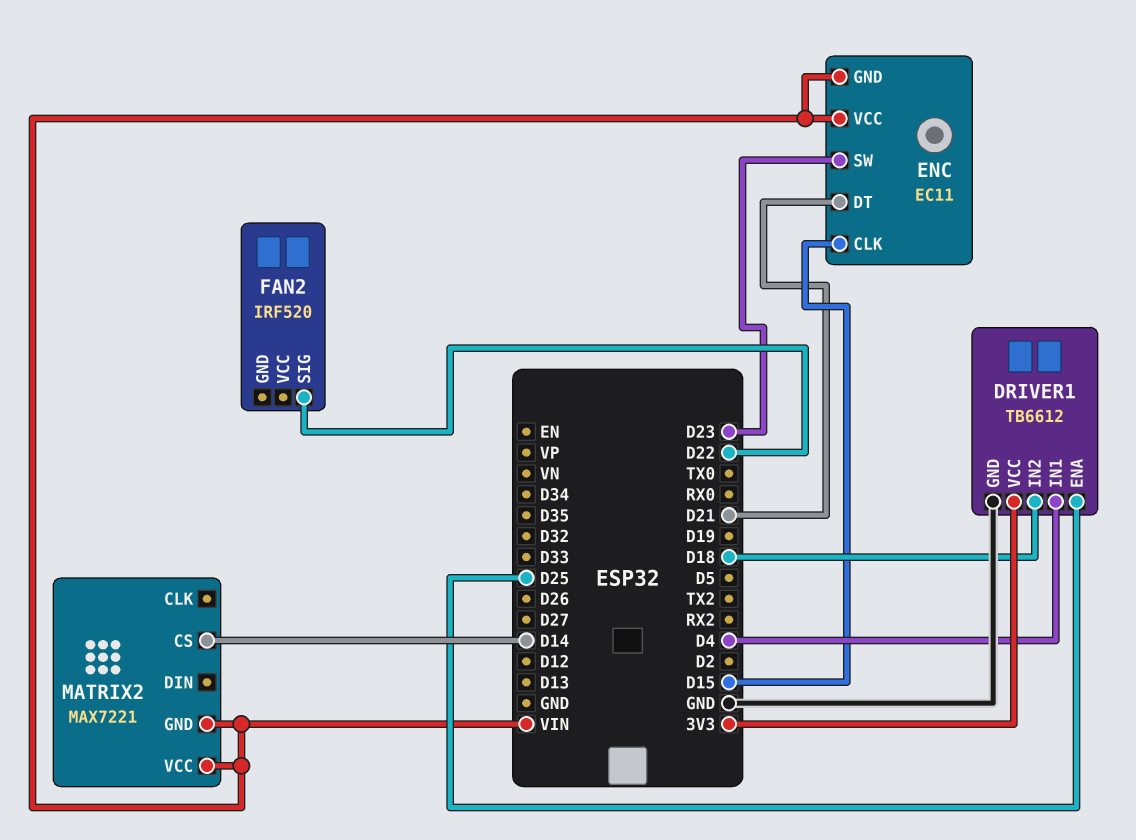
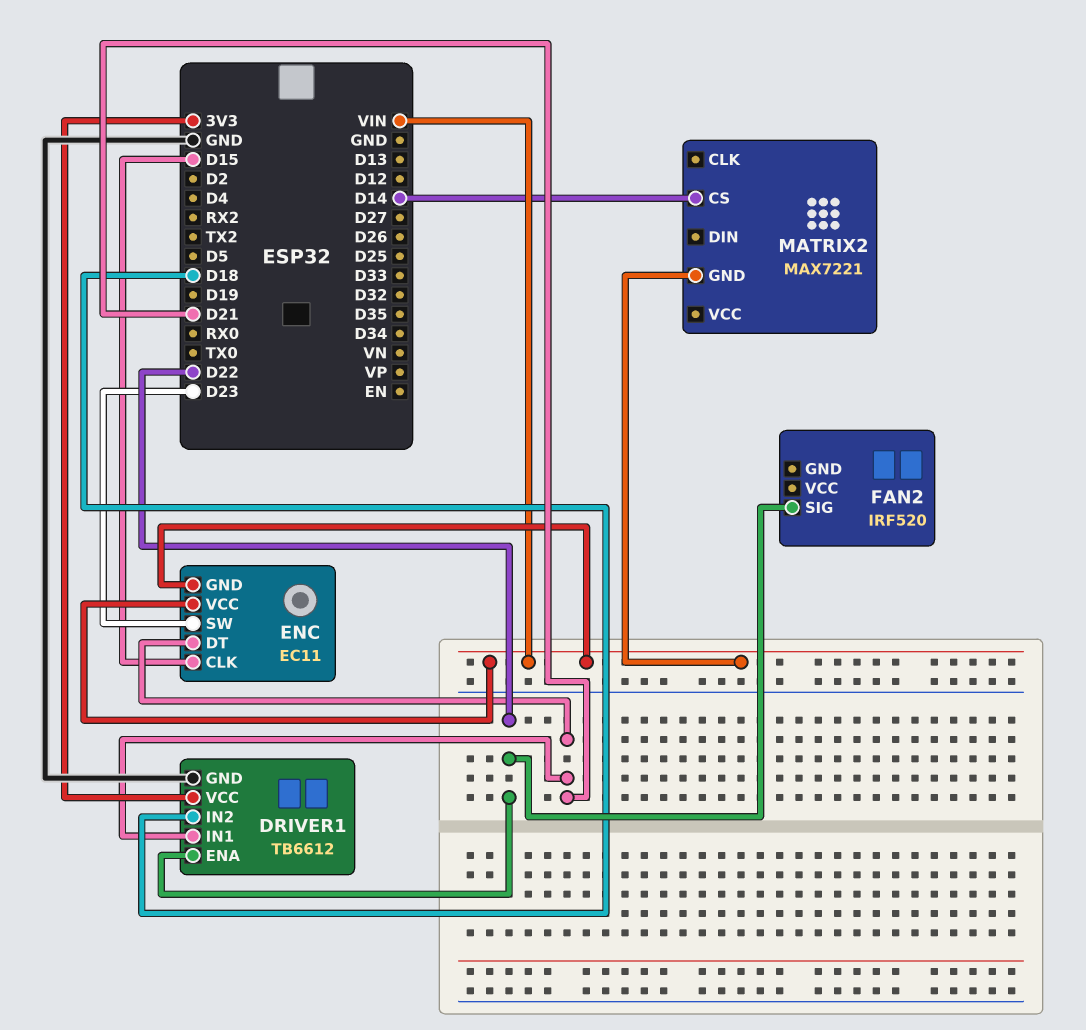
DRIVER1 pin ENA: D25 -> D22
DRIVER1 pin IN1: D4 -> D21
MATRIX2 pin VCC: VIN -> none

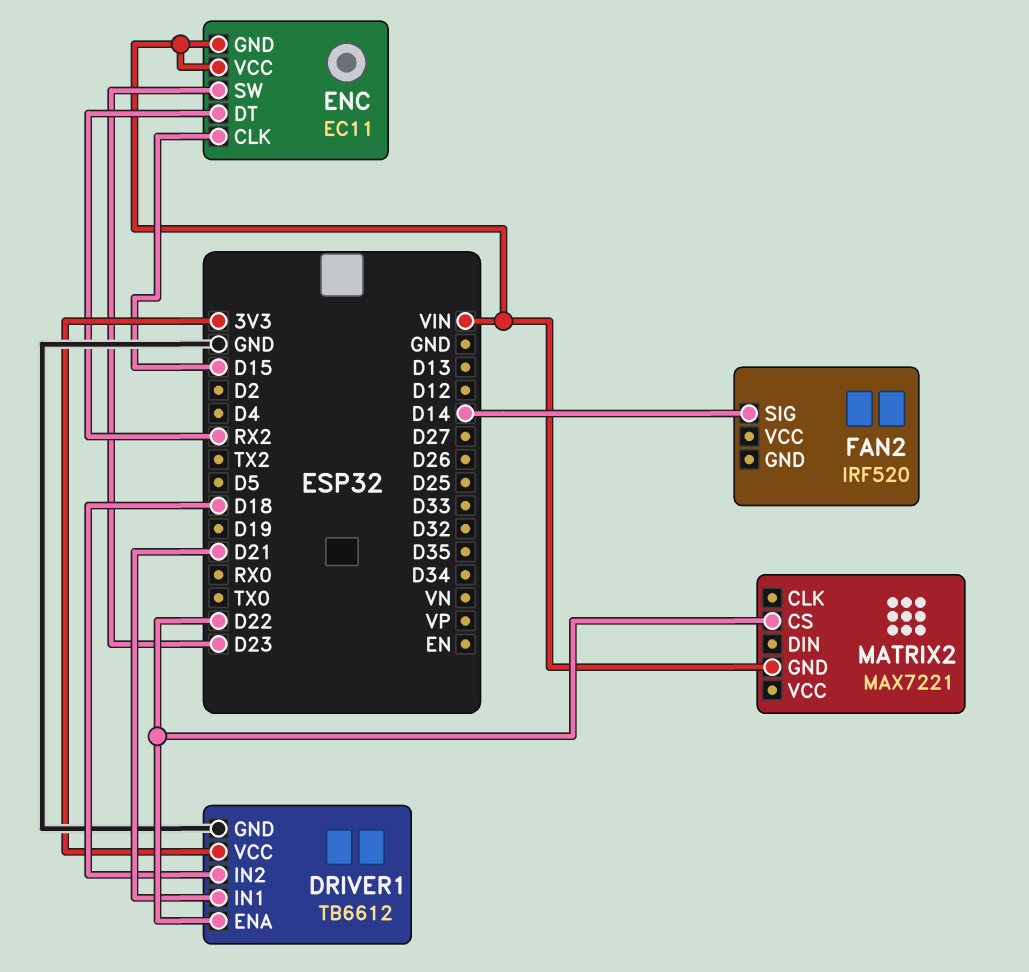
ENC pin DT: D21 -> RX2
FAN2 pin SIG: D22 -> D14
MATRIX2 pin CS: D14 -> D22

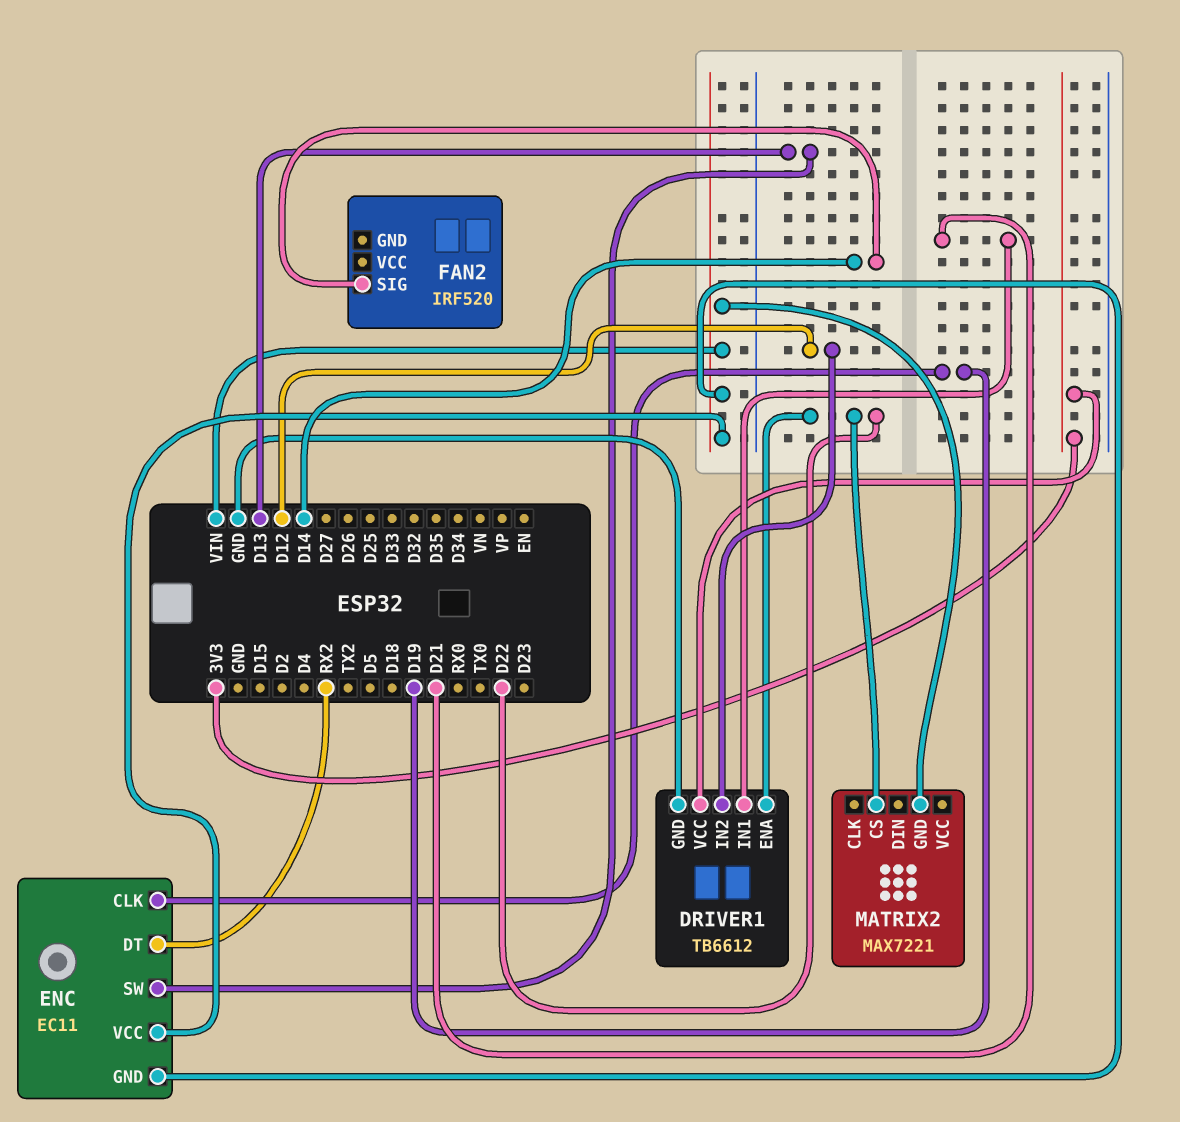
DRIVER1 pin IN2: D18 -> D12
ENC pin CLK: D15 -> D19
ENC pin SW: D23 -> D13

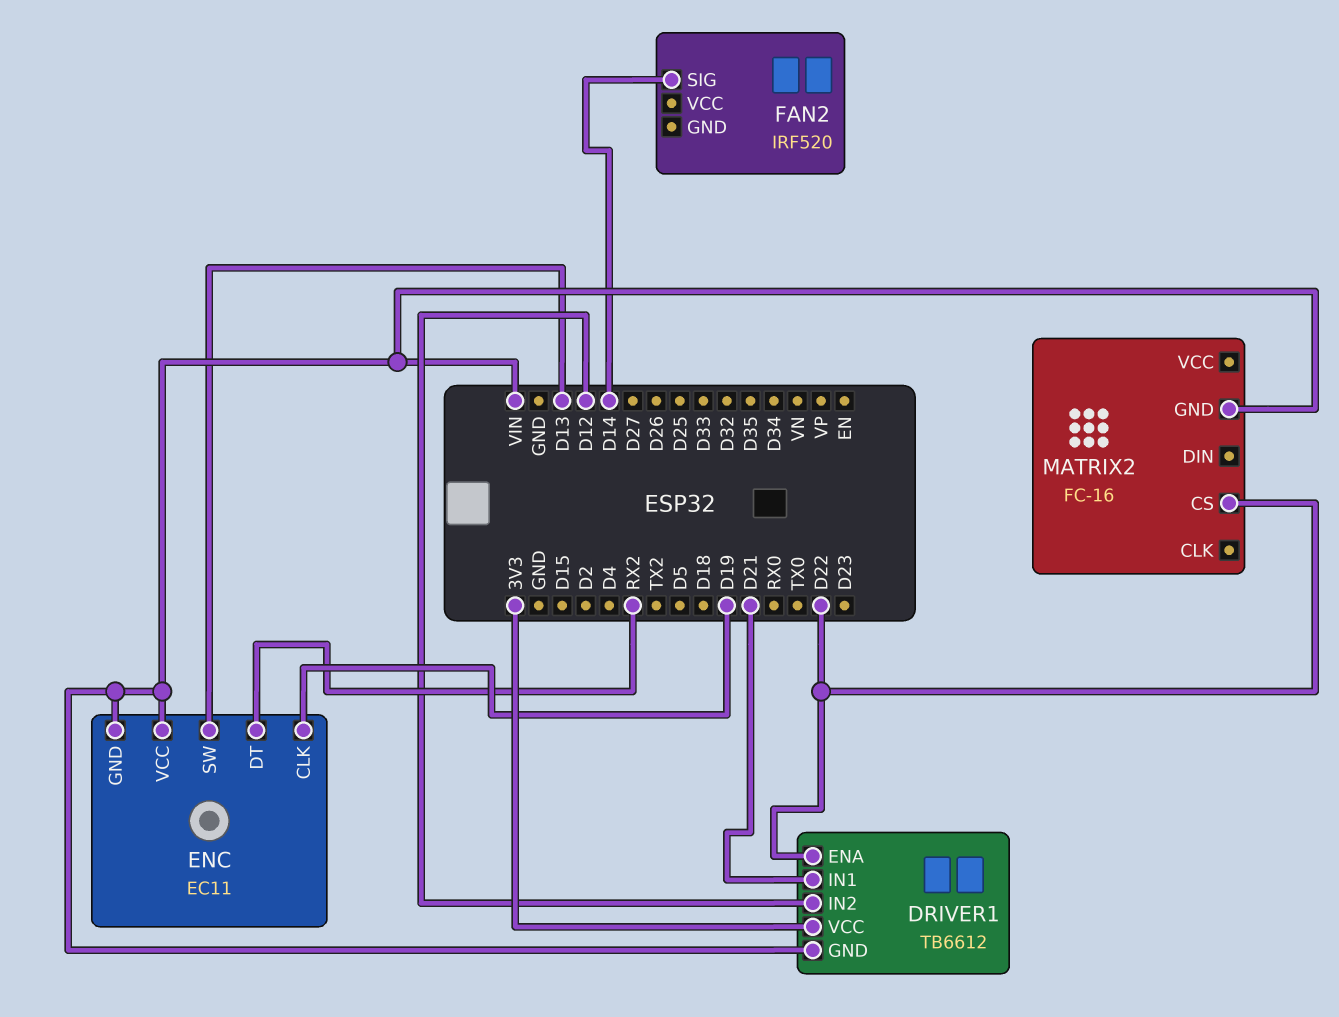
DRIVER1 pin GND: GND -> VIN
MATRIX2: MAX7221 -> FC-16

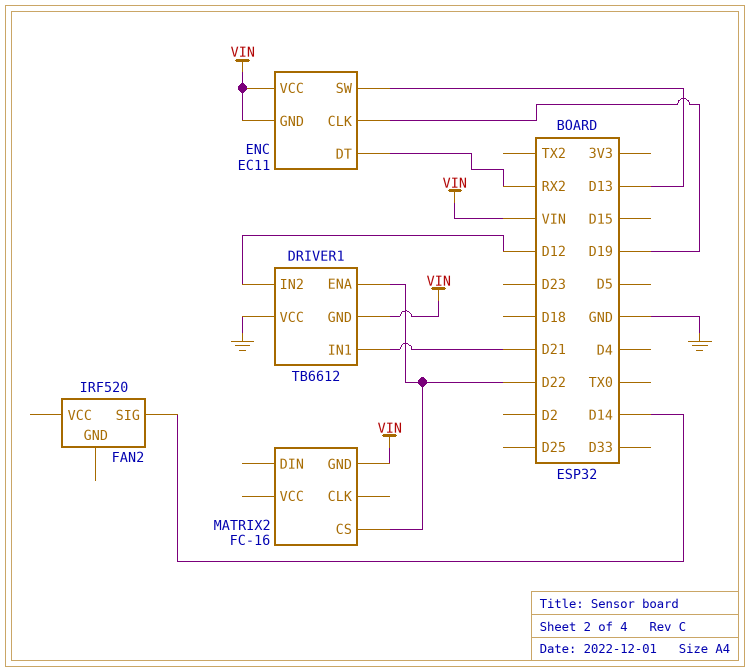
DRIVER1 pin VCC: 3V3 -> GND

